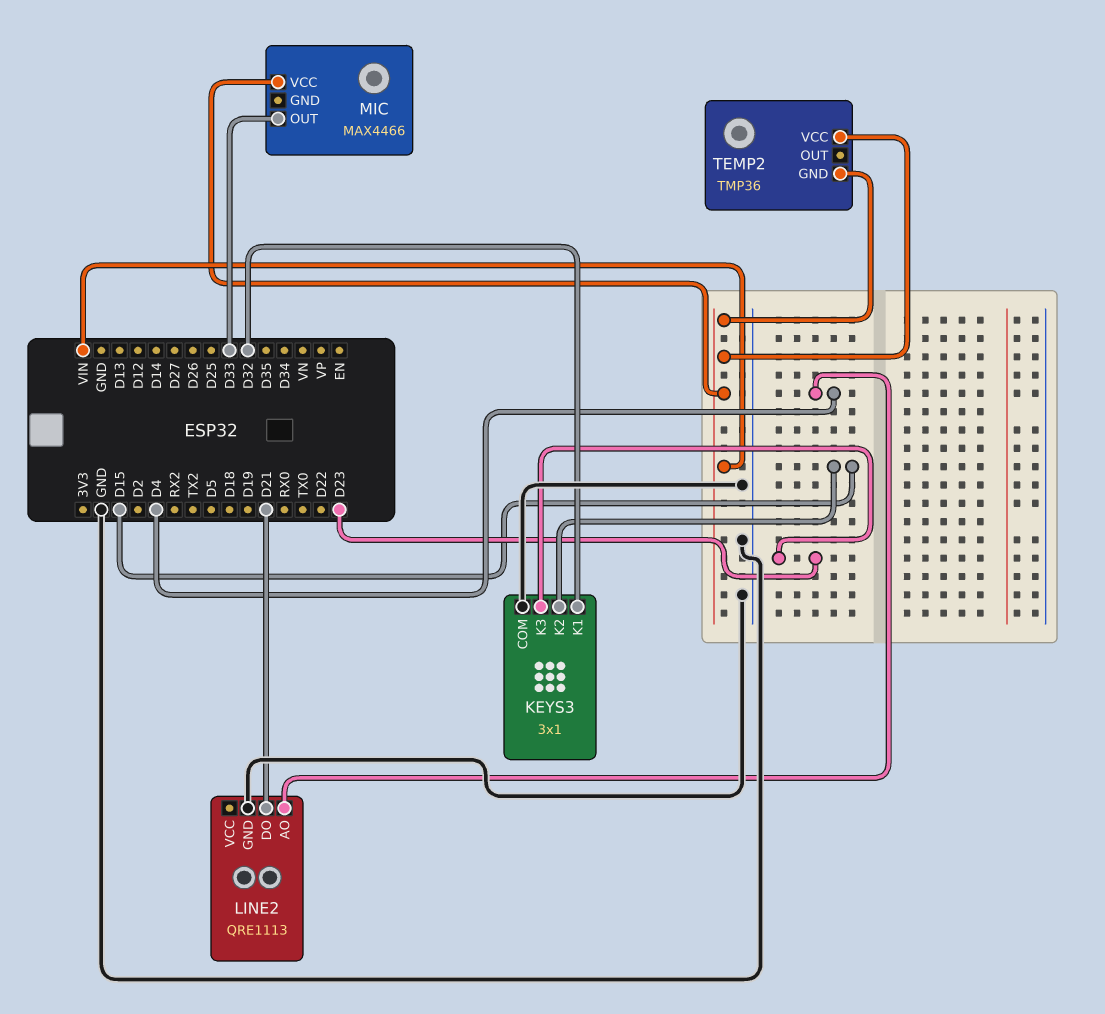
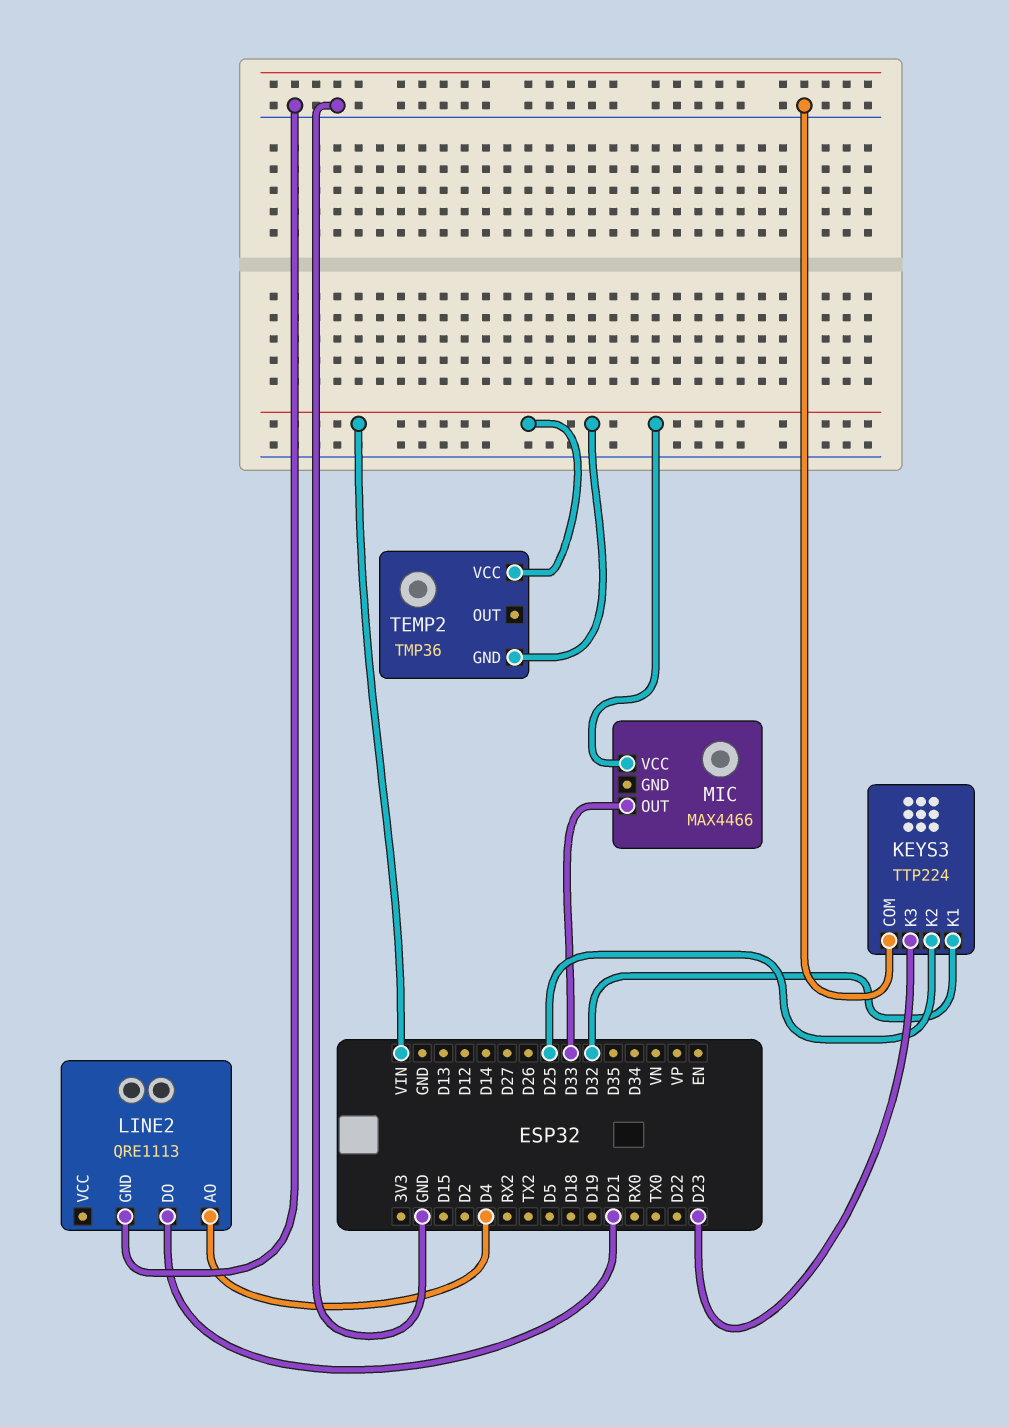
KEYS3: 3x1 -> TTP224
KEYS3 pin K2: D15 -> D25

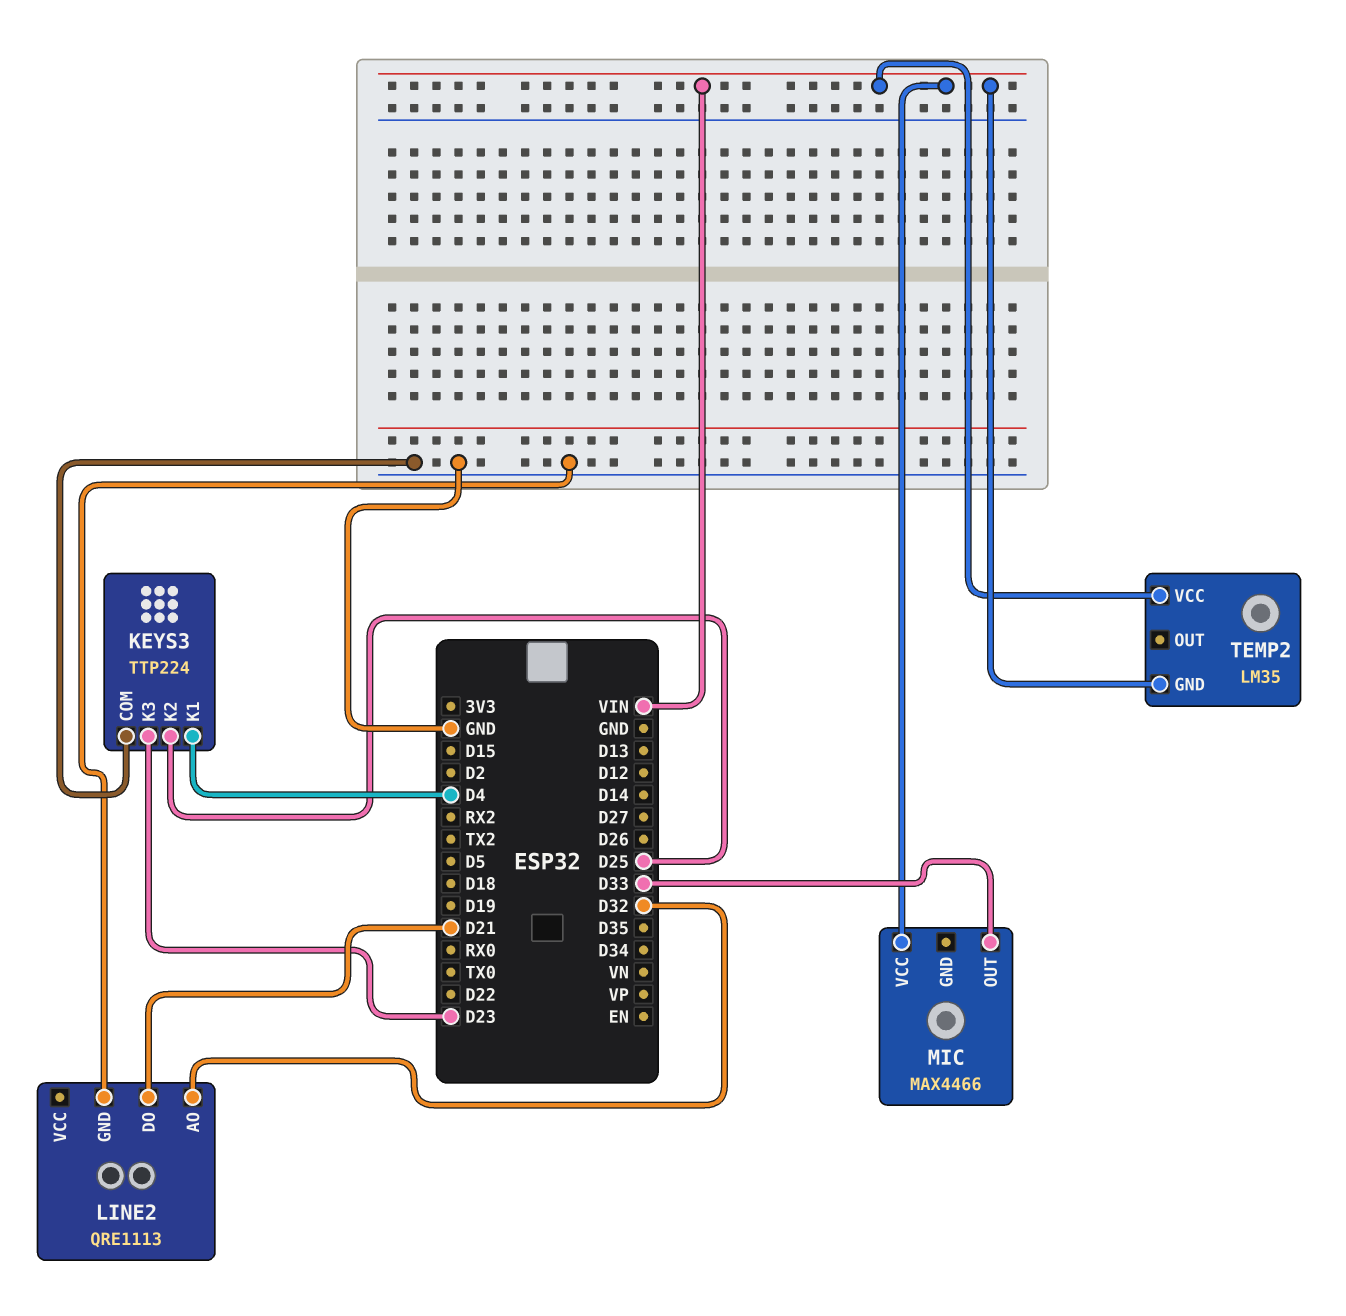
KEYS3 pin K1: D32 -> D4
LINE2 pin AO: D4 -> D32
TEMP2: TMP36 -> LM35

